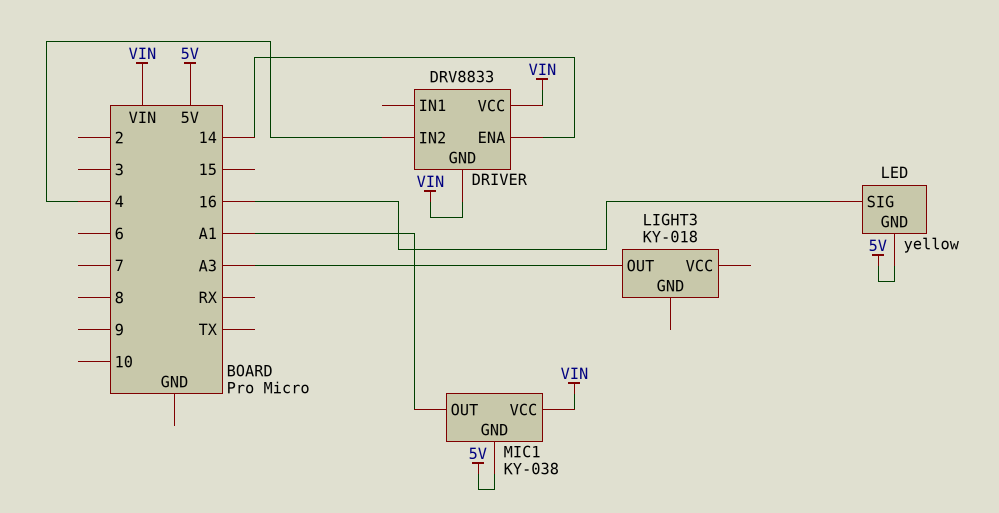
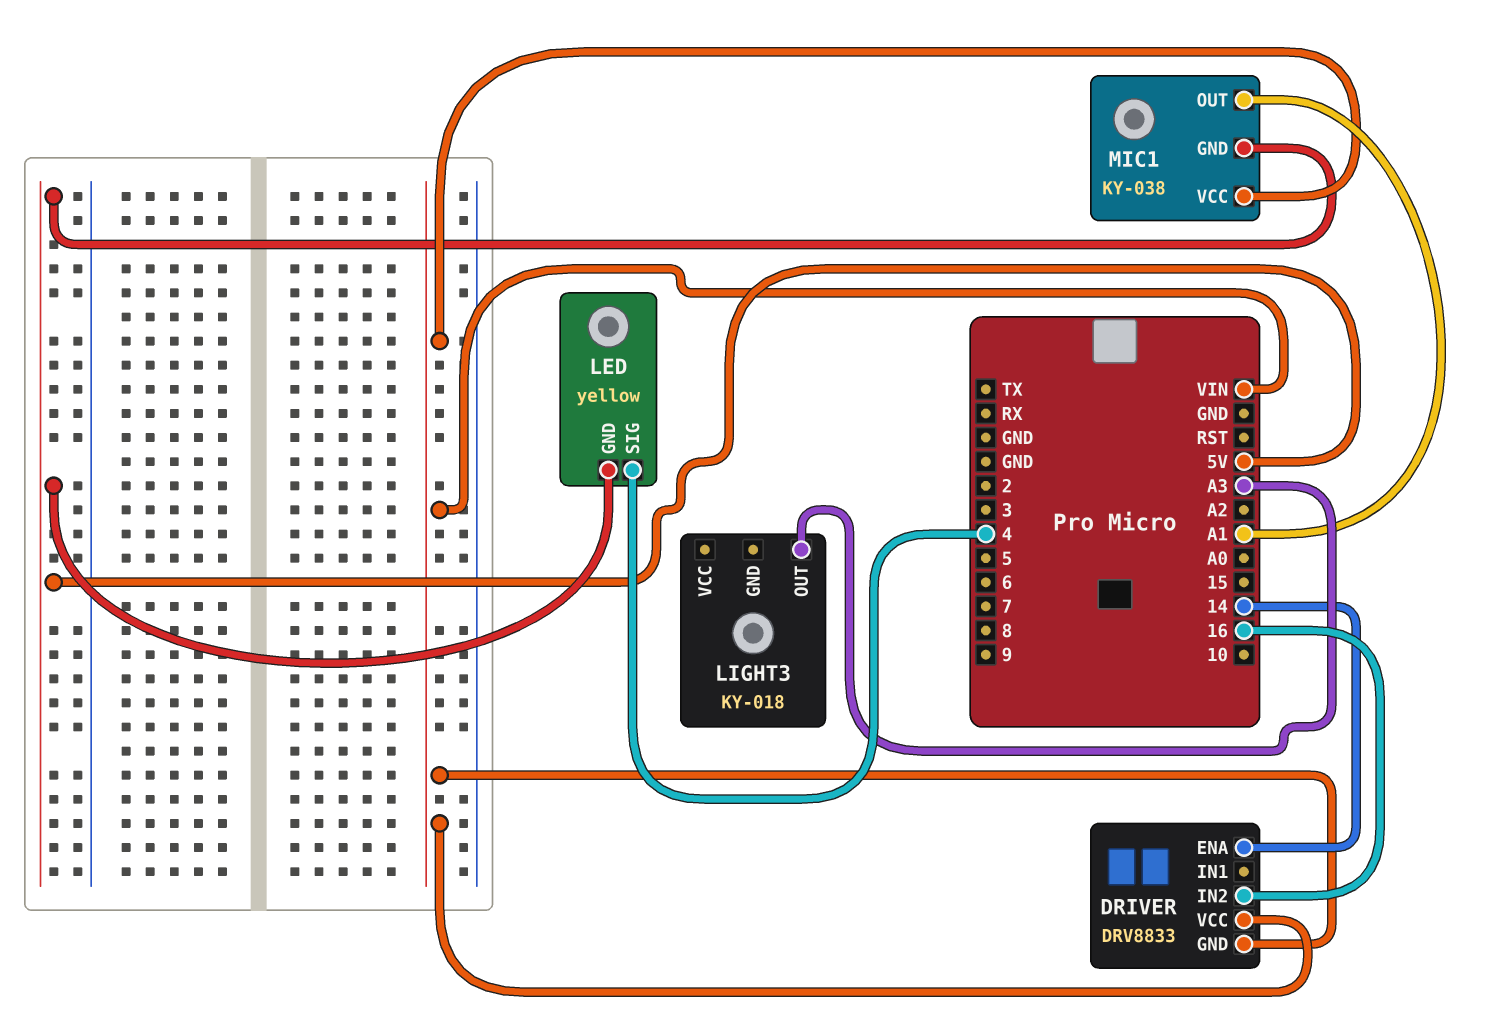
DRIVER pin IN2: 4 -> 16
LED pin SIG: 16 -> 4

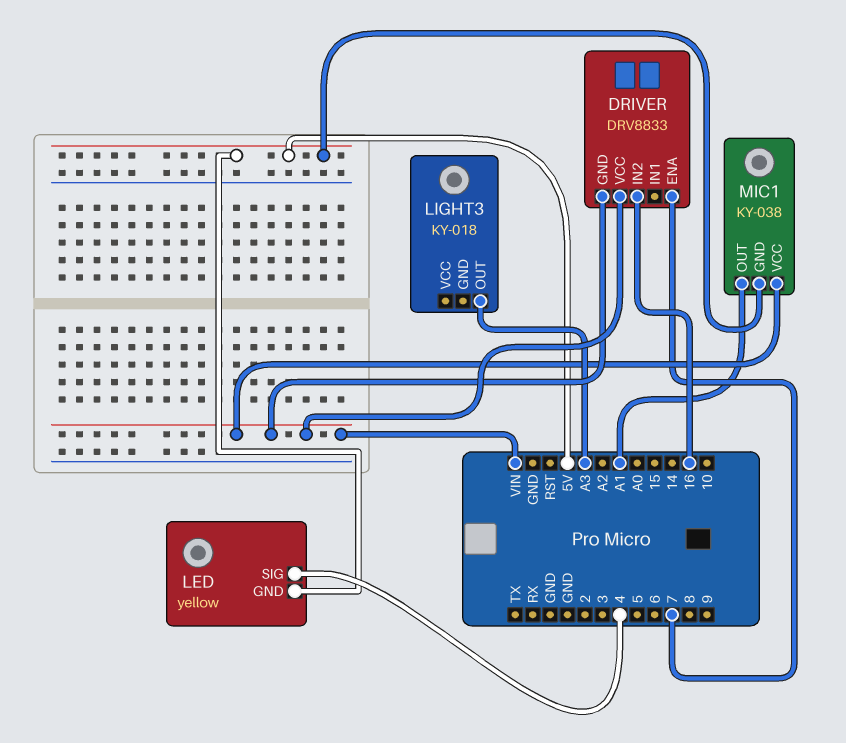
DRIVER pin ENA: 14 -> 7

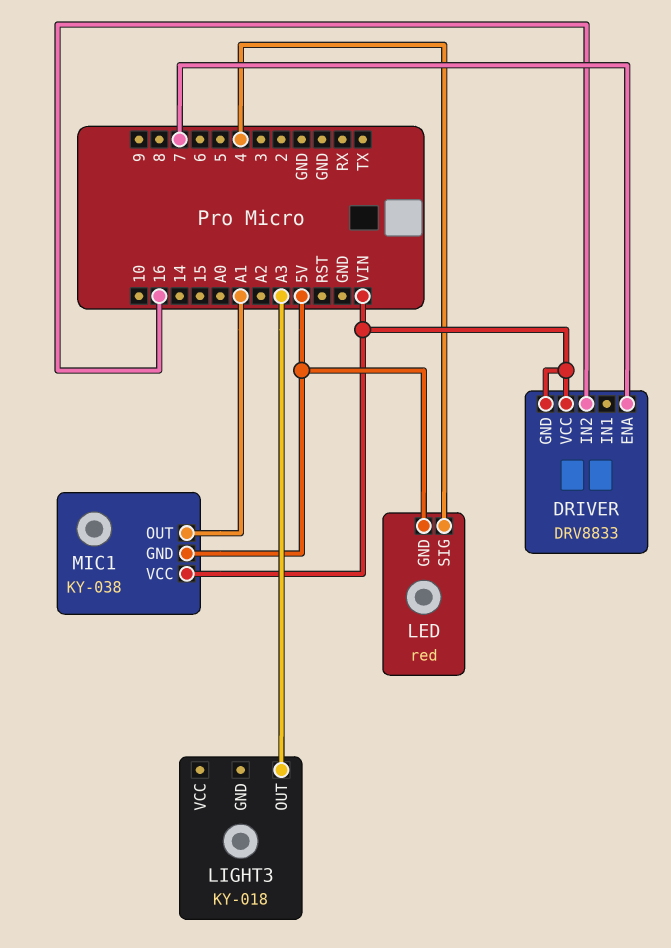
LED: yellow -> red

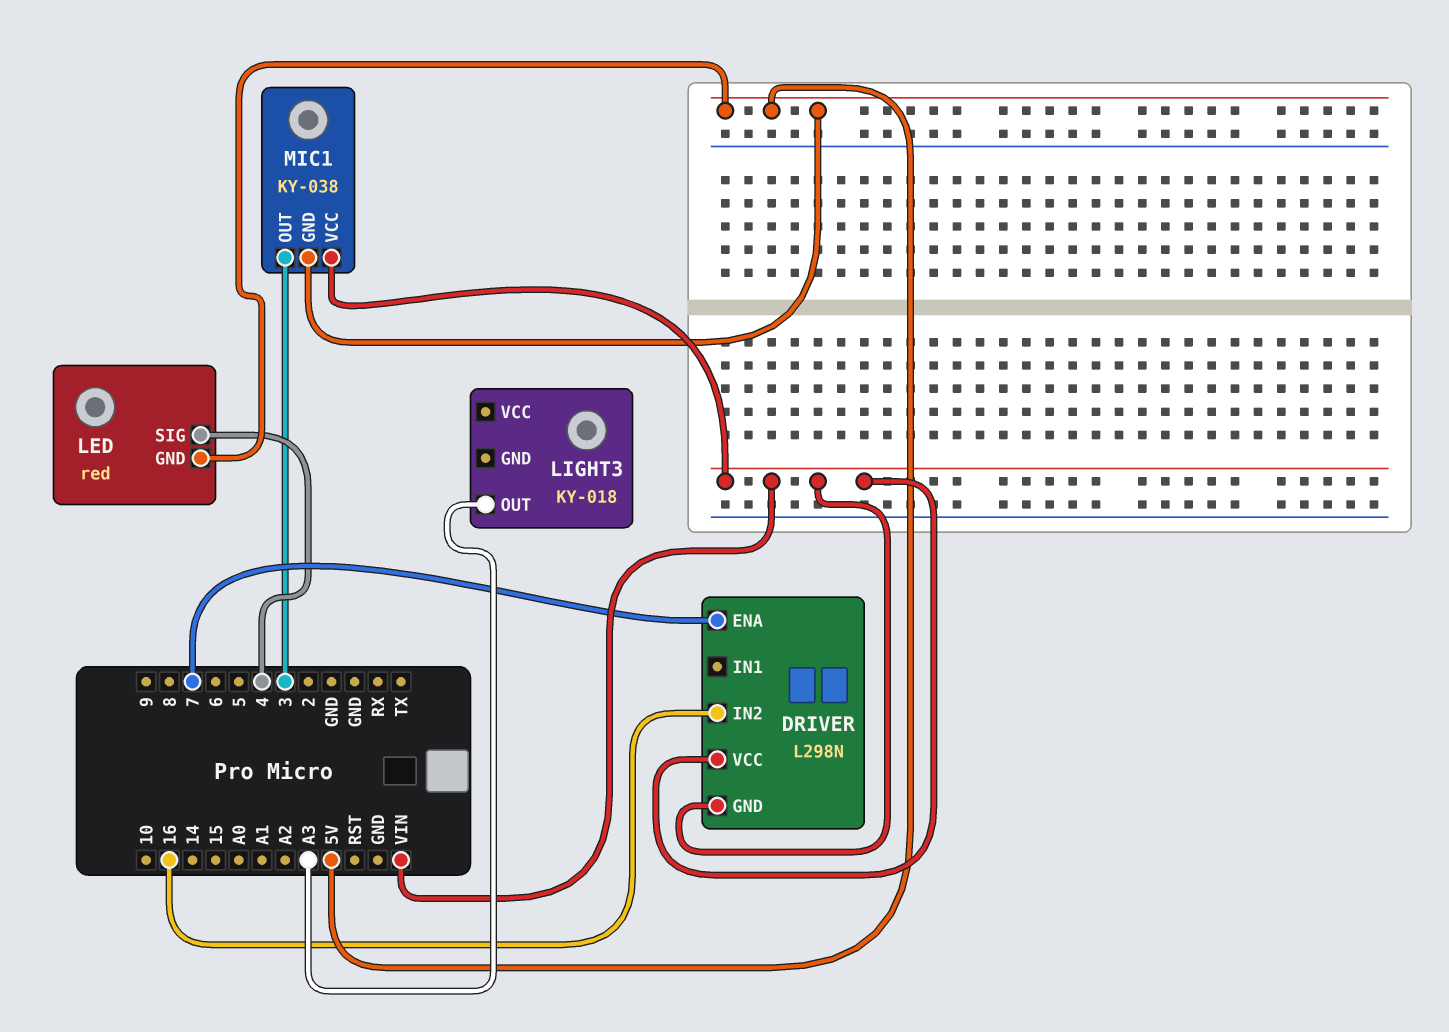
DRIVER: DRV8833 -> L298N
MIC1 pin OUT: A1 -> 3

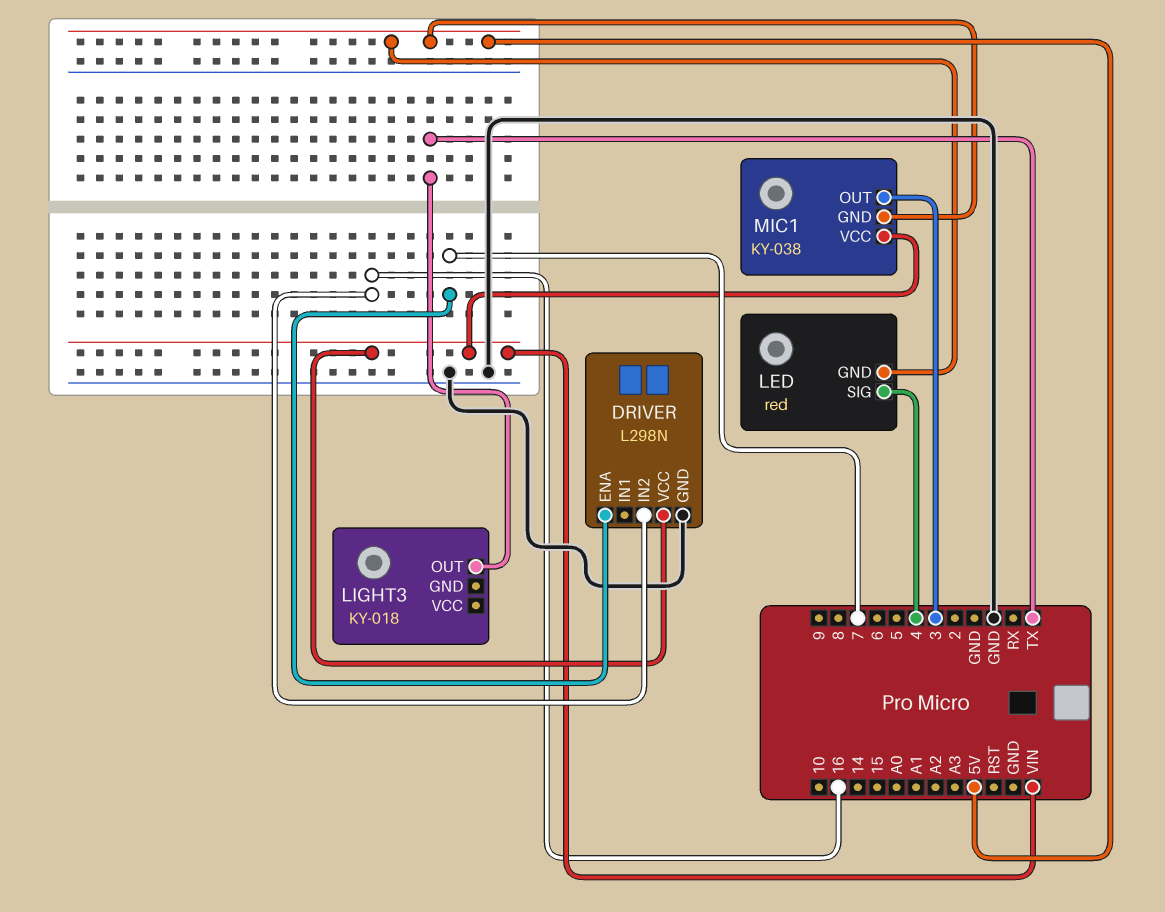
DRIVER pin GND: VIN -> GND
LIGHT3 pin OUT: A3 -> TX

